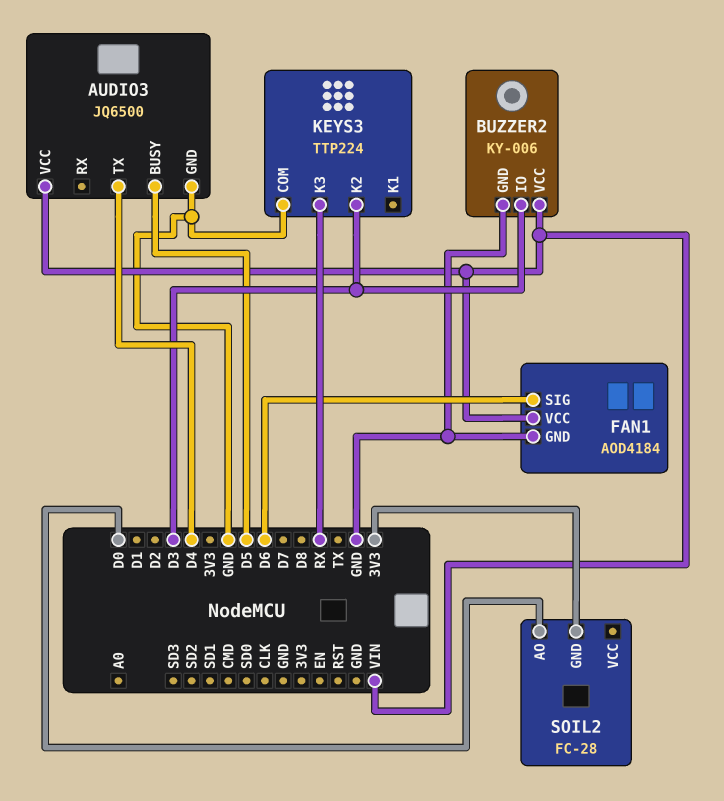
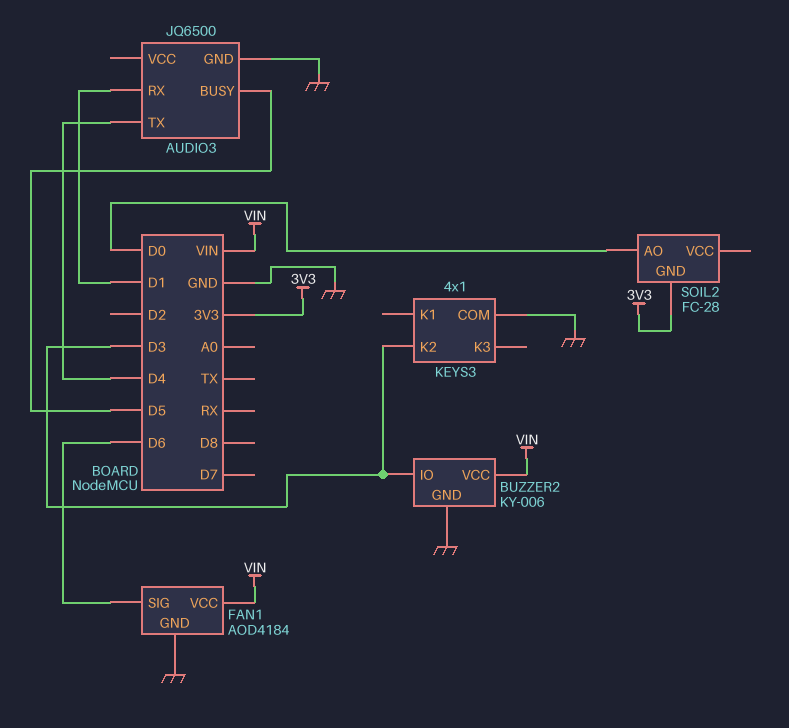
AUDIO3 pin RX: none -> D1
AUDIO3 pin VCC: VIN -> none
KEYS3: TTP224 -> 4x1
KEYS3 pin K3: RX -> none

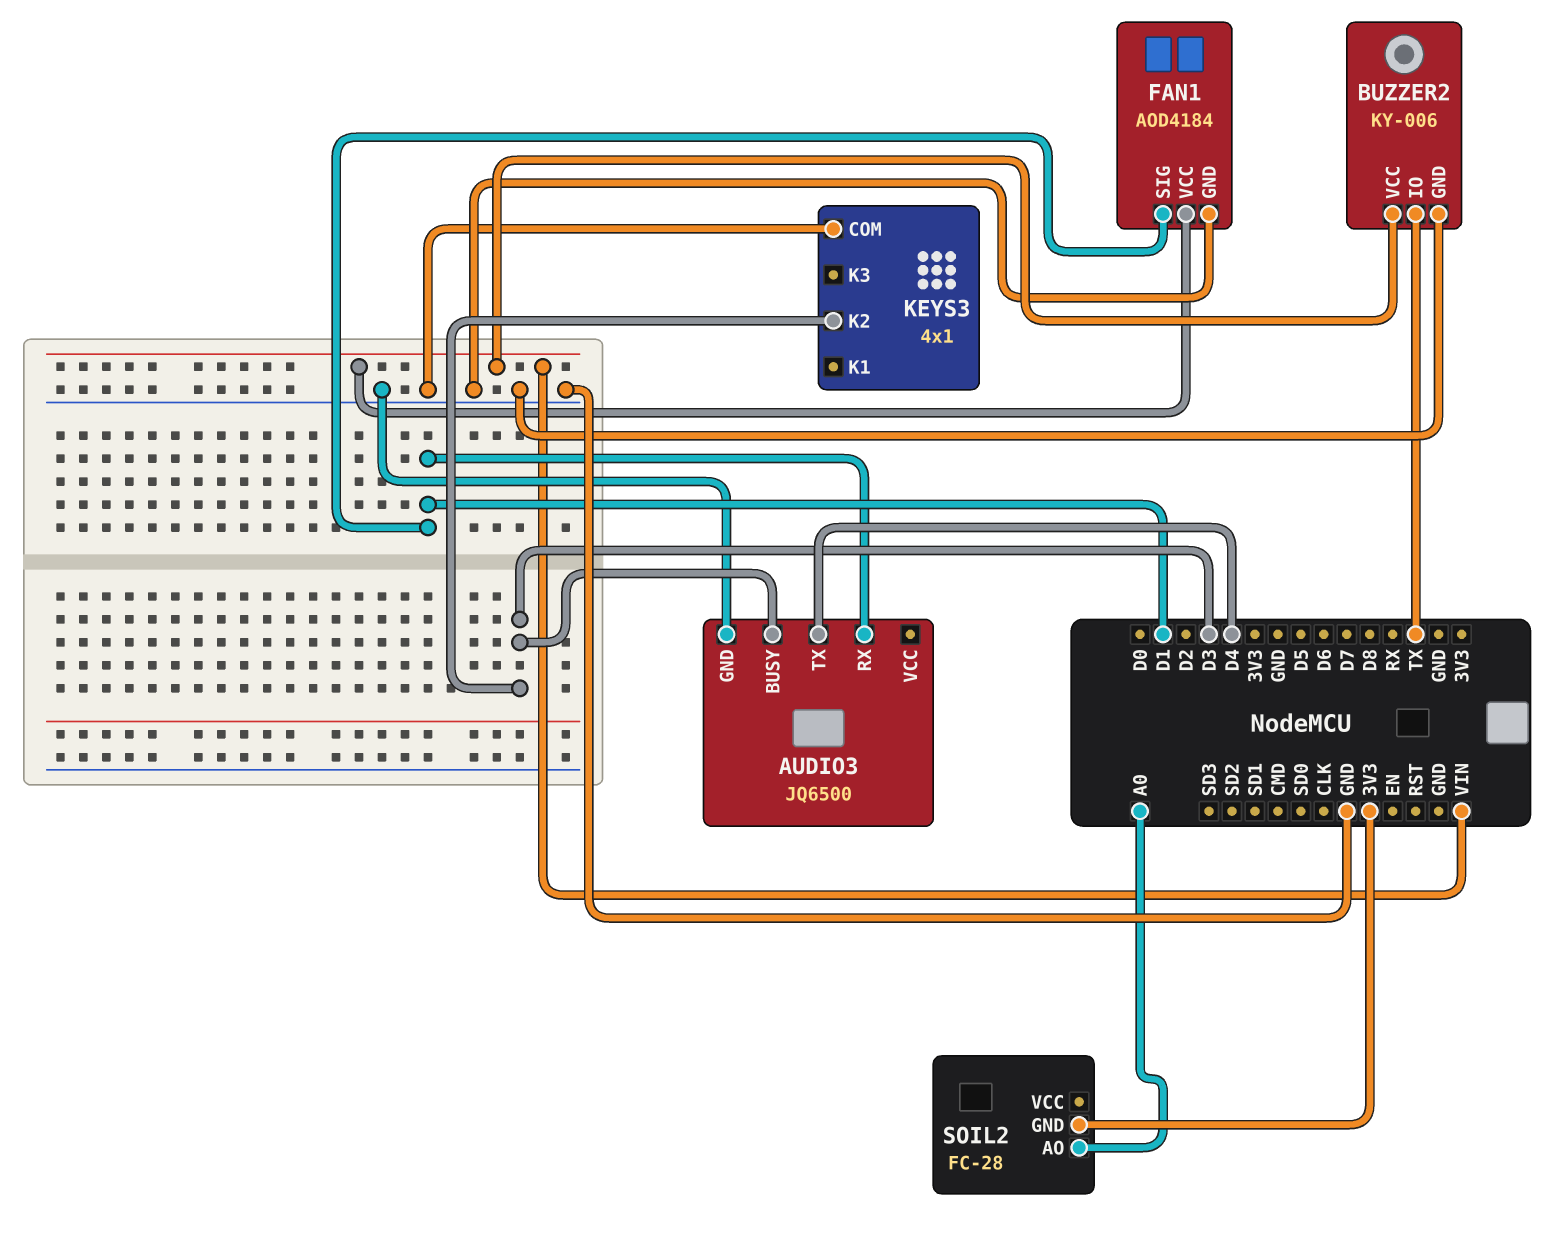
AUDIO3 pin BUSY: D5 -> D3
BUZZER2 pin IO: D3 -> TX
FAN1 pin SIG: D6 -> D1
SOIL2 pin AO: D0 -> A0

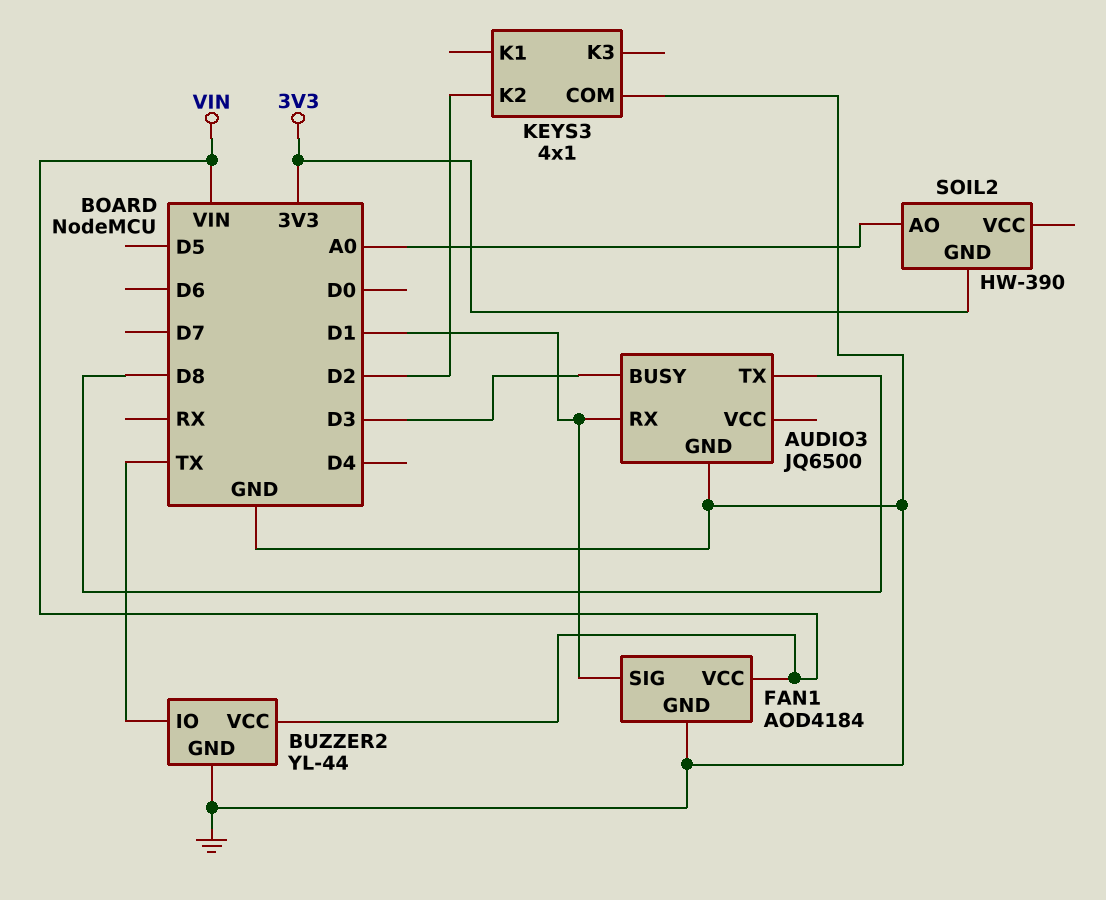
AUDIO3 pin TX: D4 -> D8
BUZZER2: KY-006 -> YL-44
KEYS3 pin K2: D3 -> D2
SOIL2: FC-28 -> HW-390

